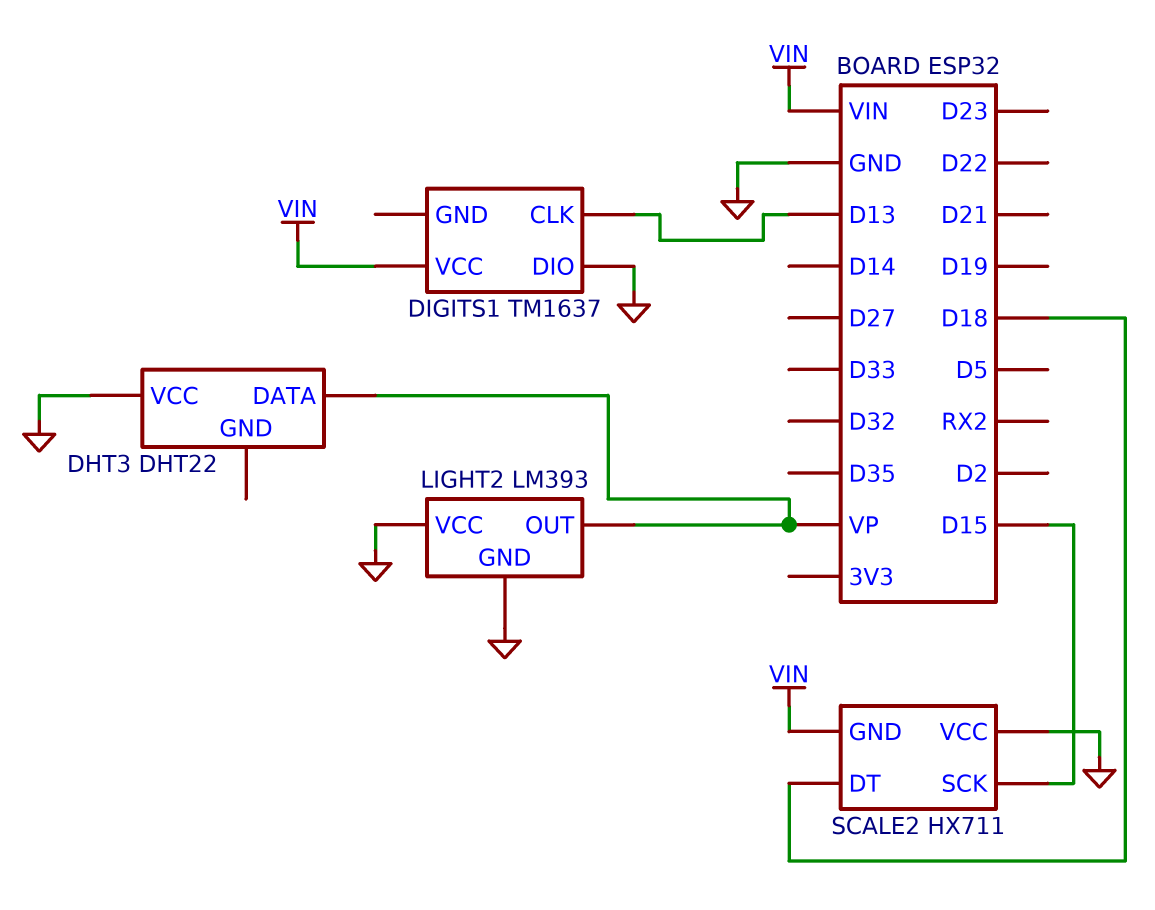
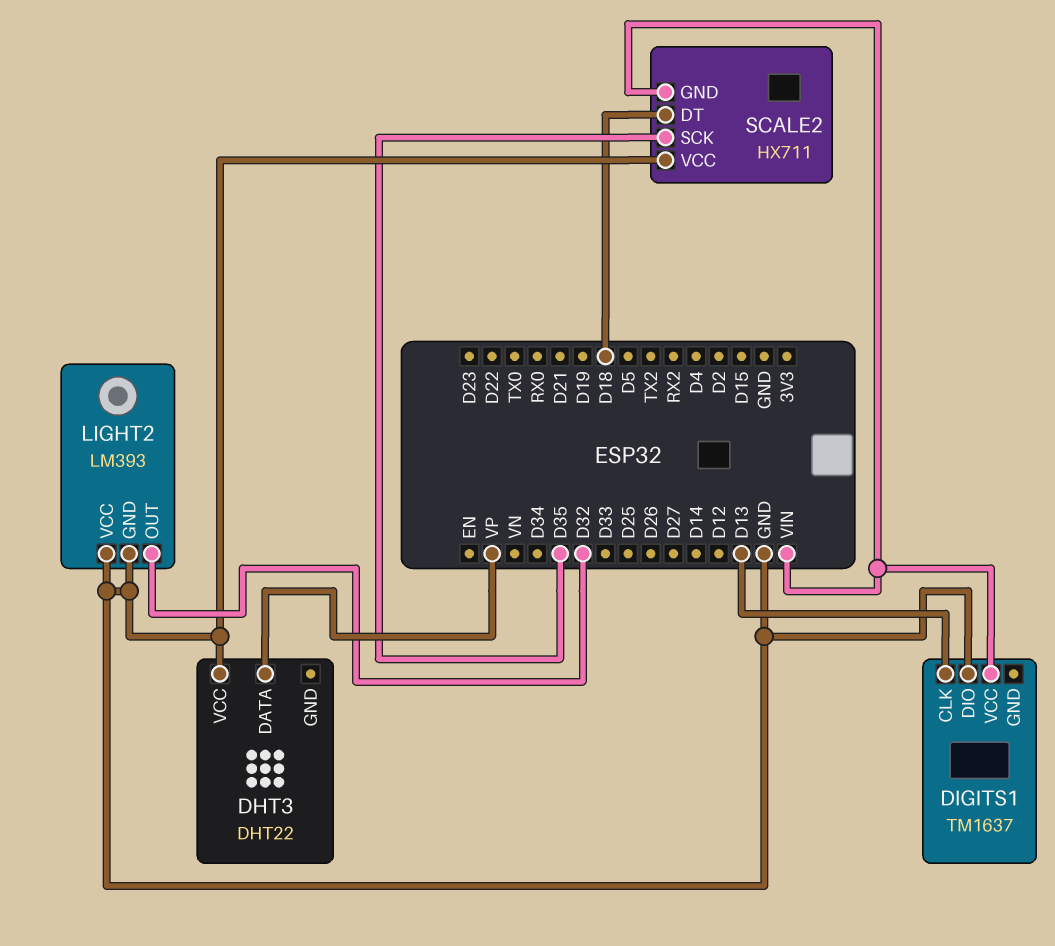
LIGHT2 pin OUT: VP -> D32
SCALE2 pin SCK: D15 -> D35

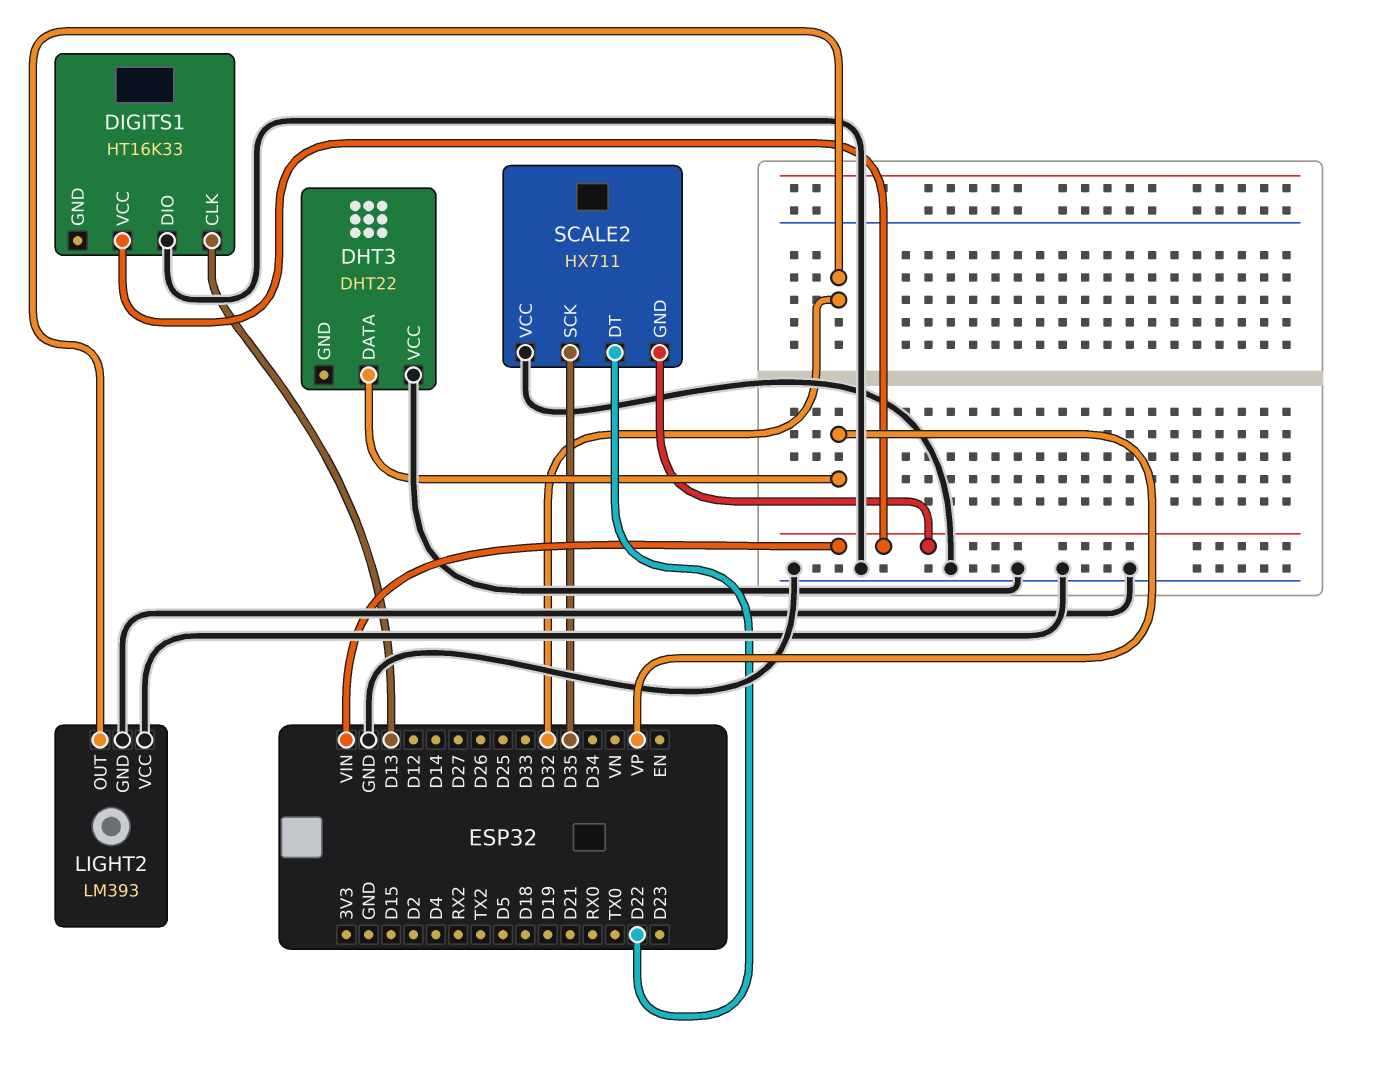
DIGITS1: TM1637 -> HT16K33
SCALE2 pin DT: D18 -> D22

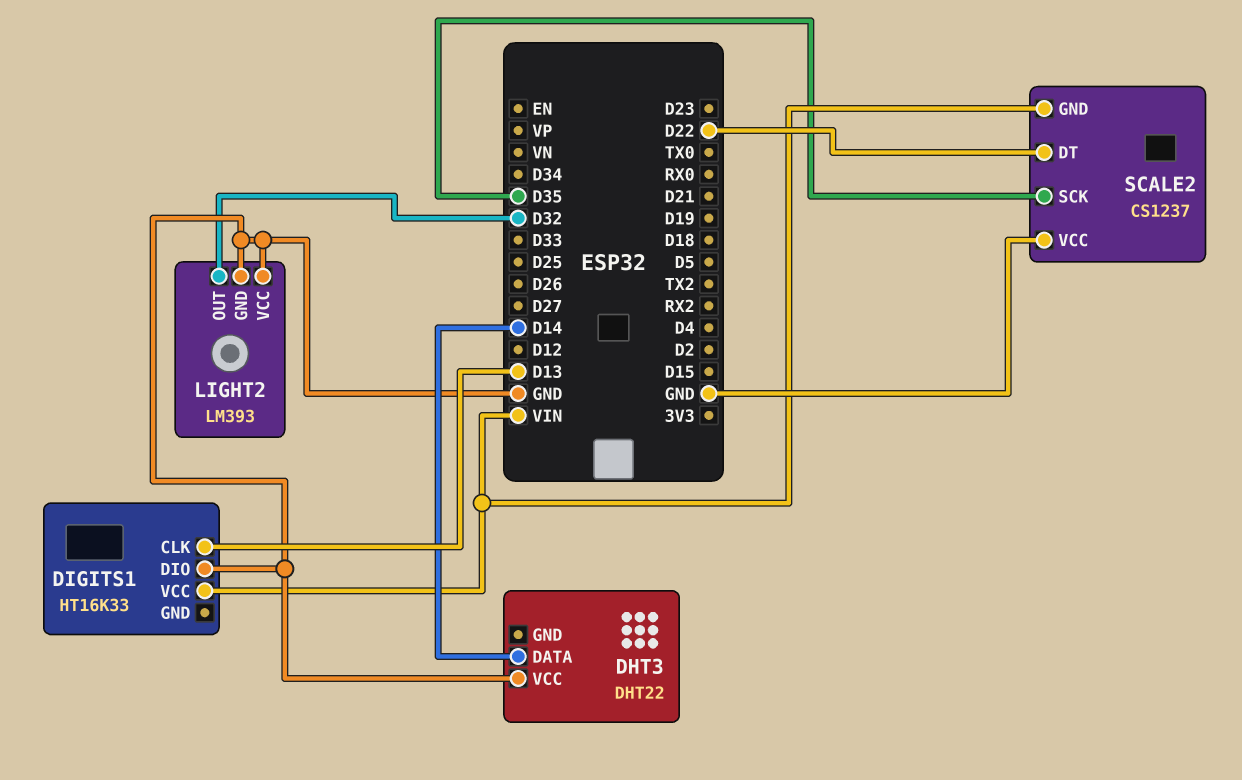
DHT3 pin DATA: VP -> D14
SCALE2: HX711 -> CS1237

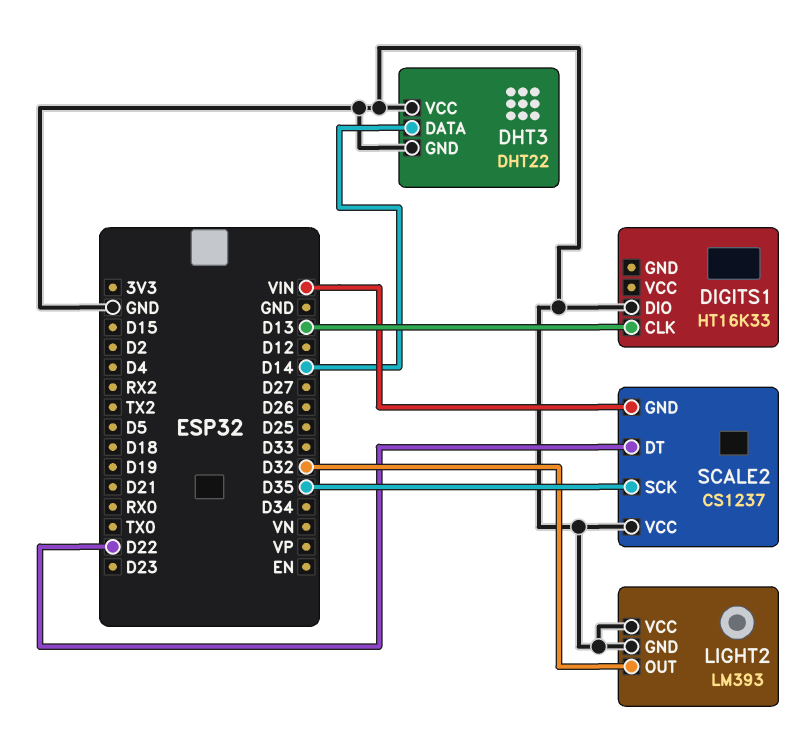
DHT3 pin GND: none -> GND
DIGITS1 pin VCC: VIN -> none

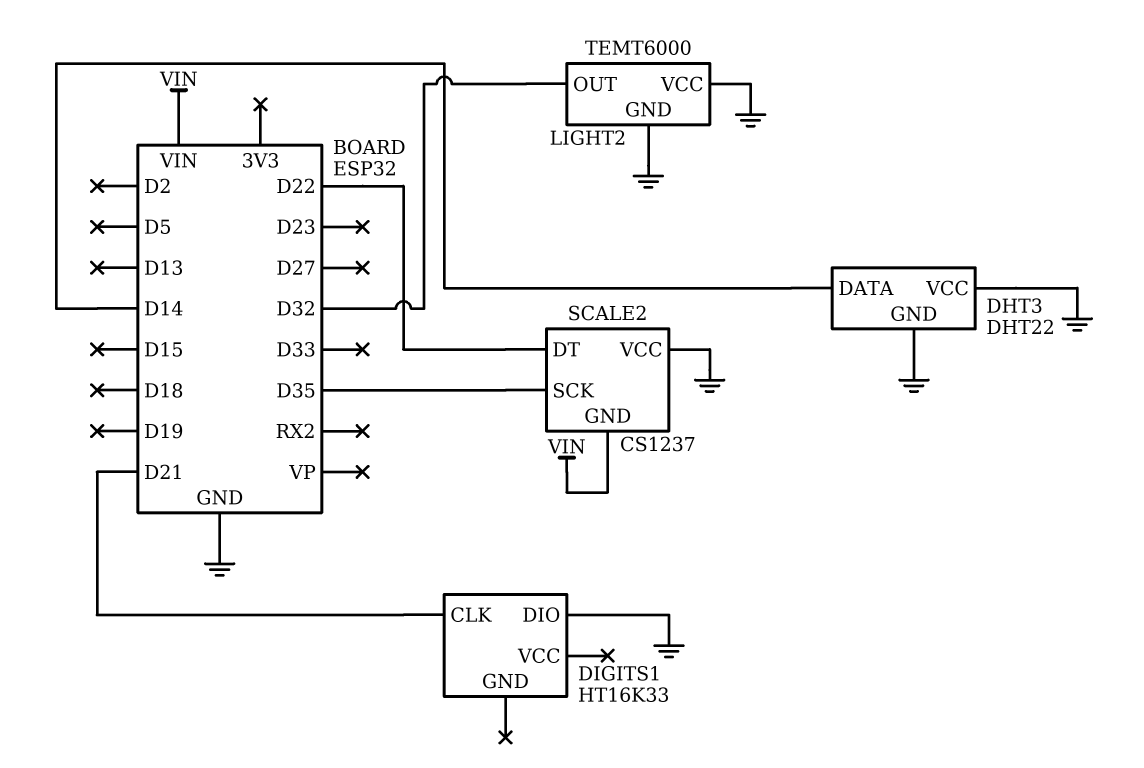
DIGITS1 pin CLK: D13 -> D21
LIGHT2: LM393 -> TEMT6000

